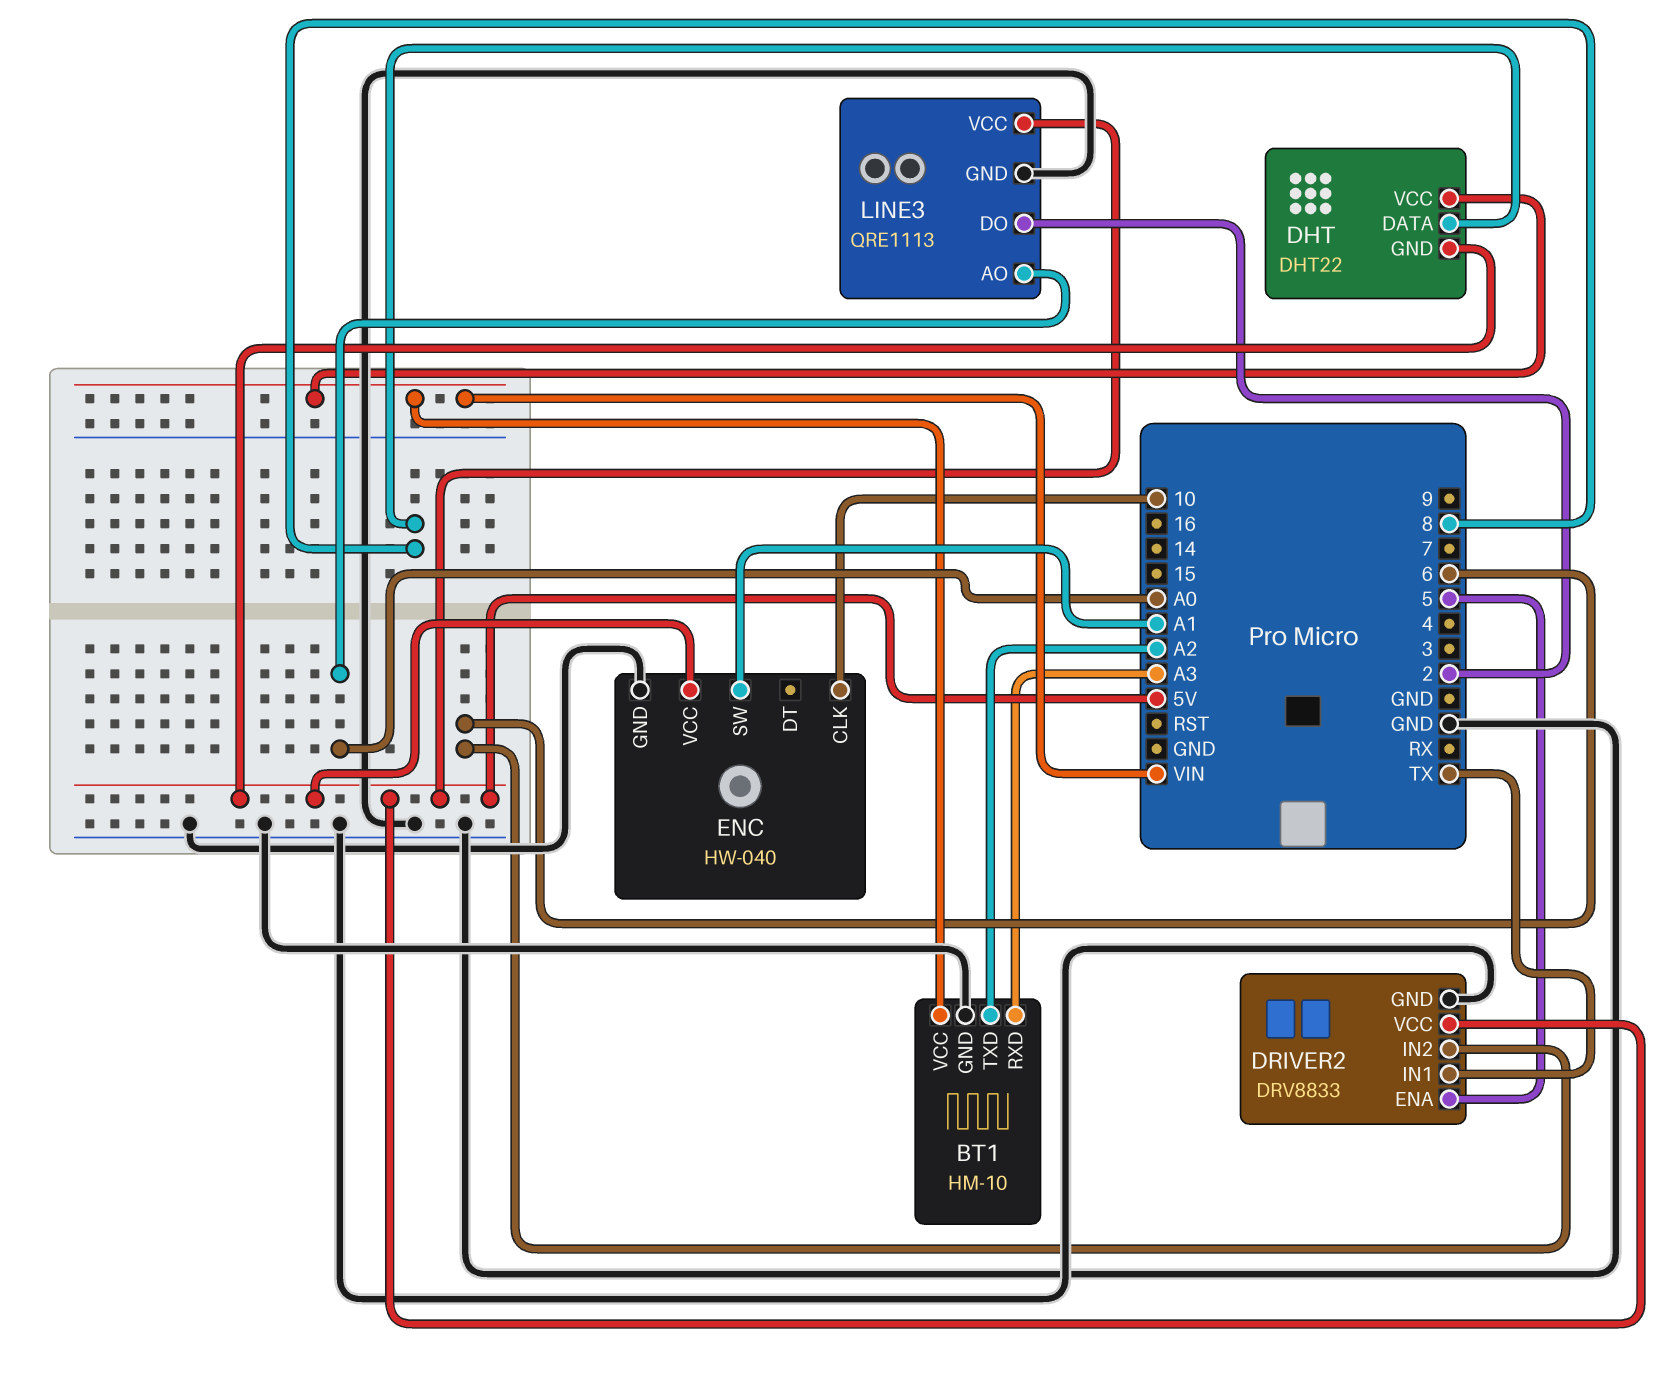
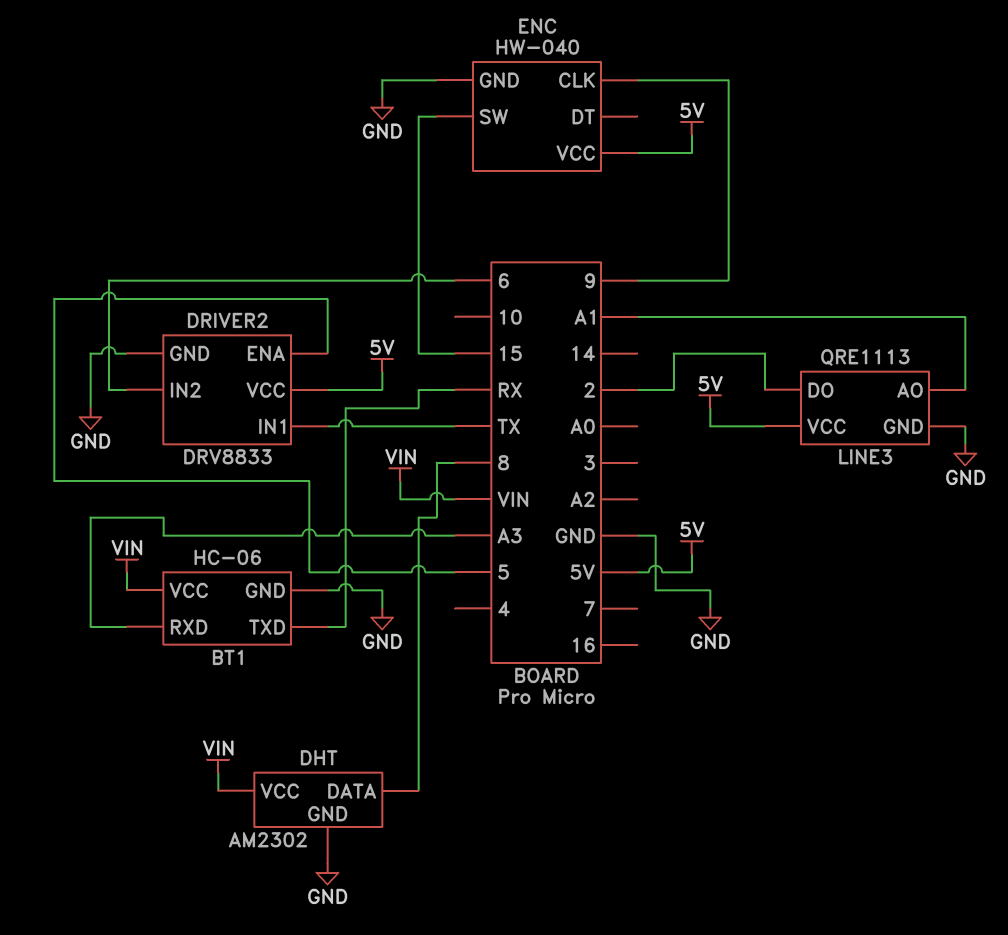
BT1: HM-10 -> HC-06
BT1 pin TXD: A2 -> RX
DHT: DHT22 -> AM2302
DHT pin GND: 5V -> GND
ENC pin CLK: 10 -> 9
ENC pin SW: A1 -> 15
LINE3 pin AO: A0 -> A1

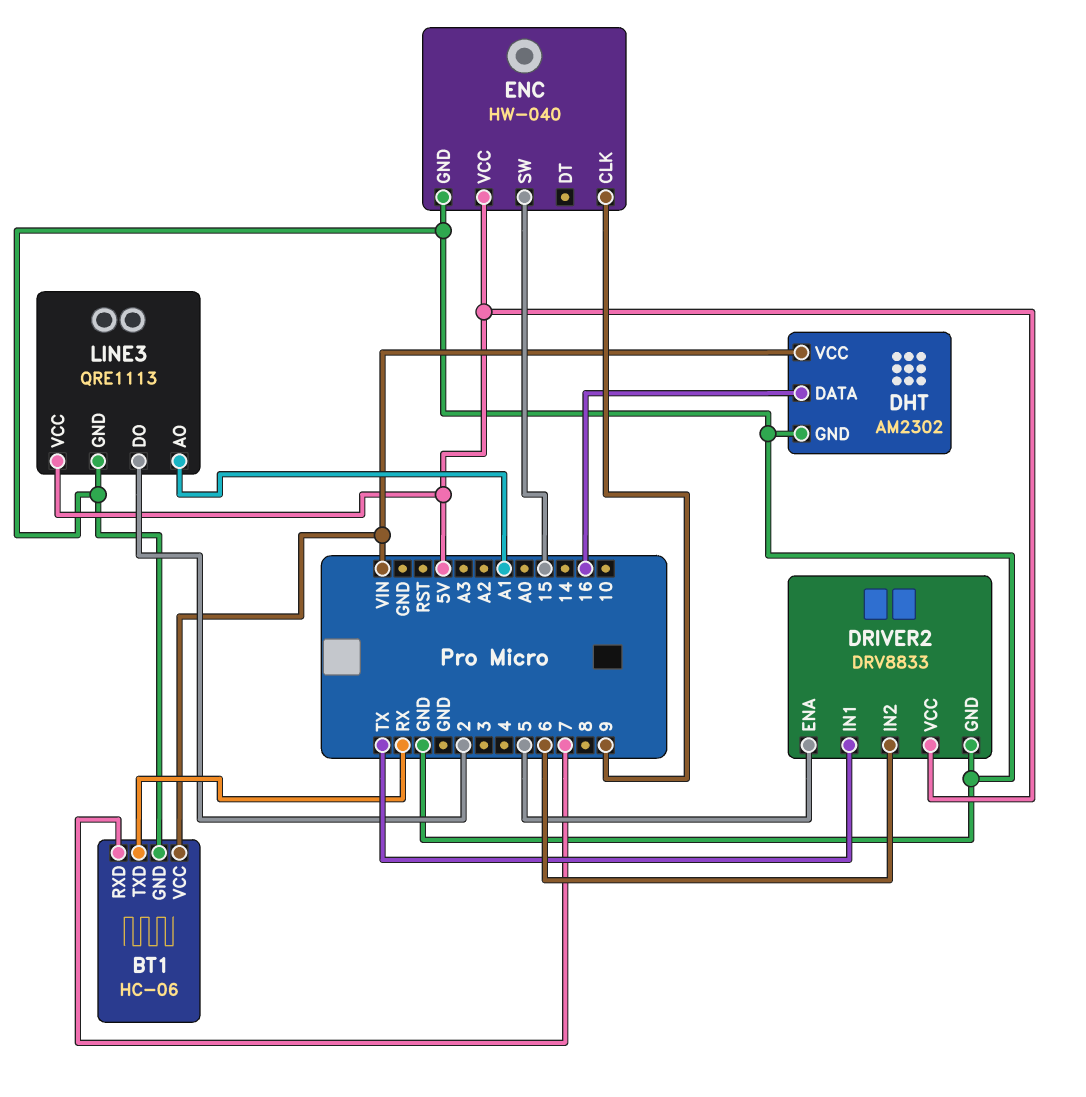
BT1 pin RXD: A3 -> 7
DHT pin DATA: 8 -> 16

